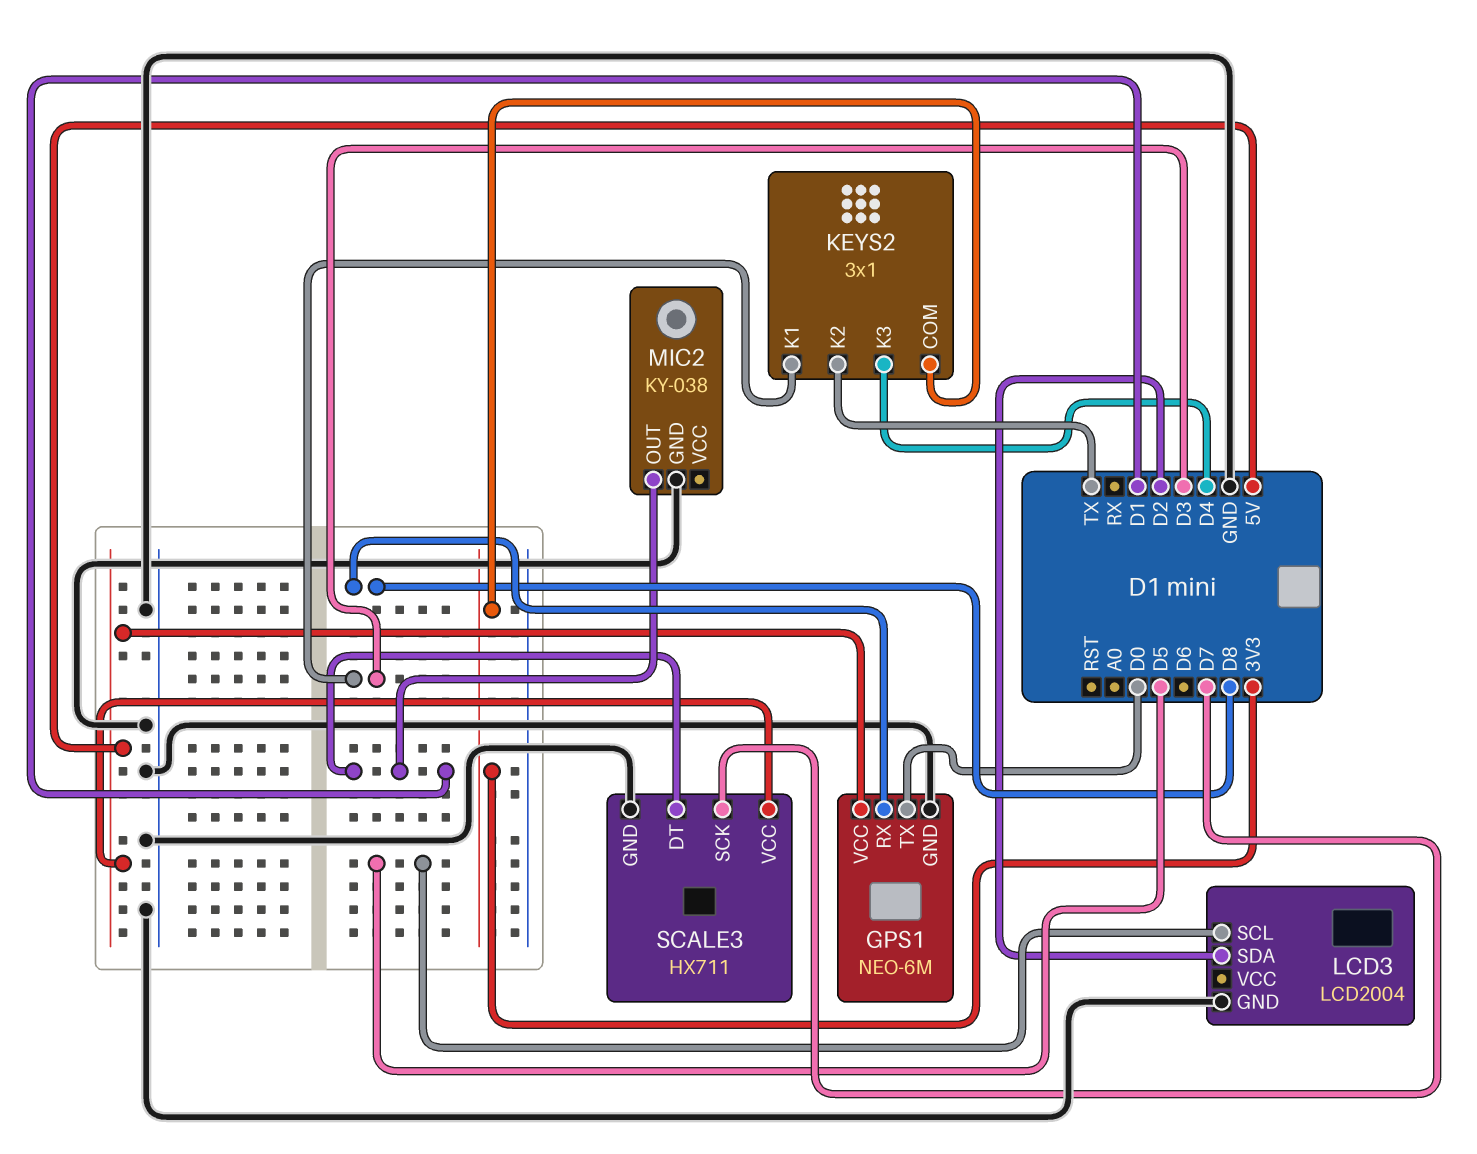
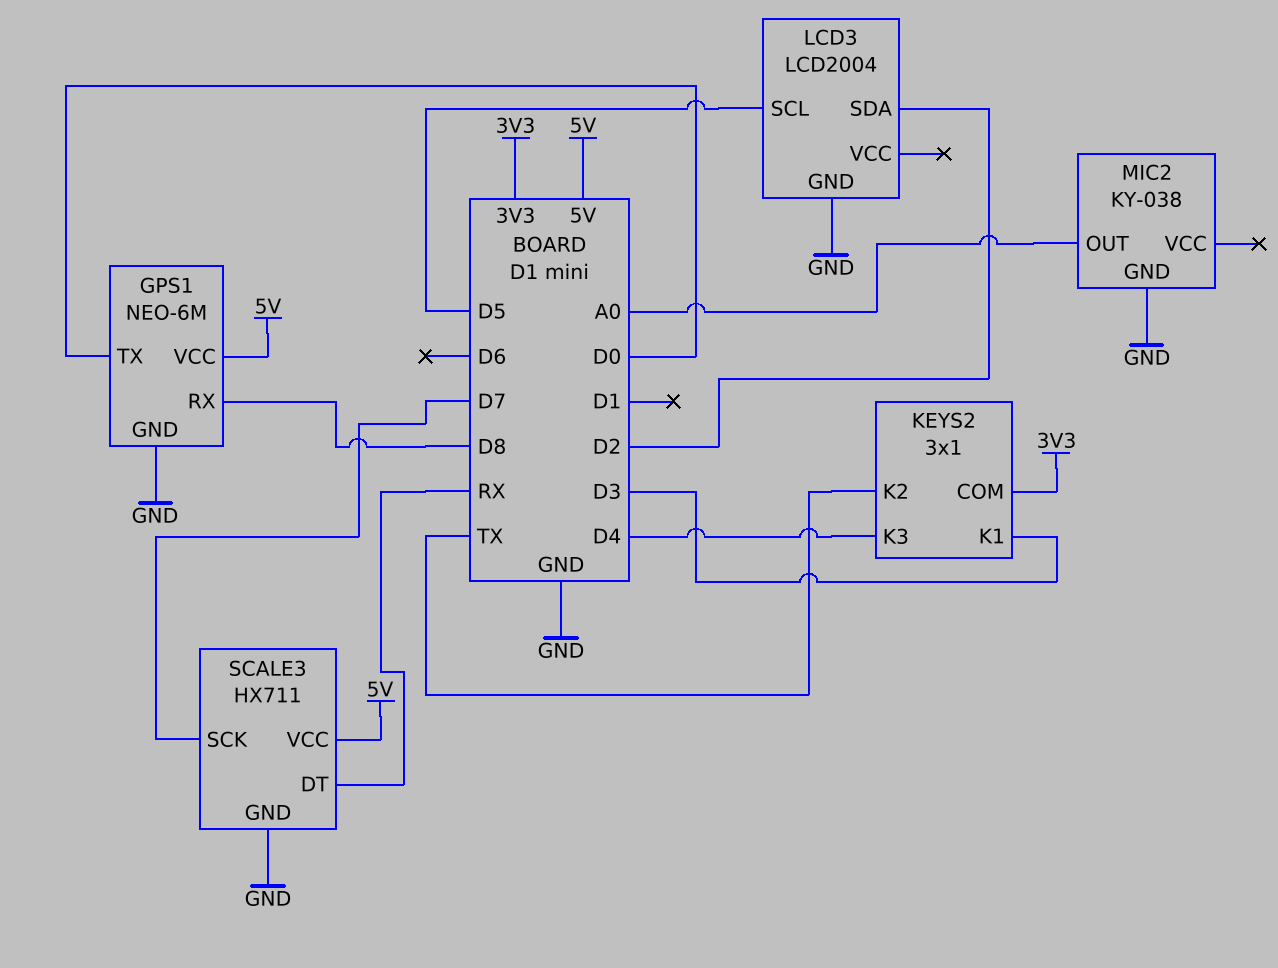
MIC2 pin OUT: D1 -> A0
SCALE3 pin DT: D1 -> RX

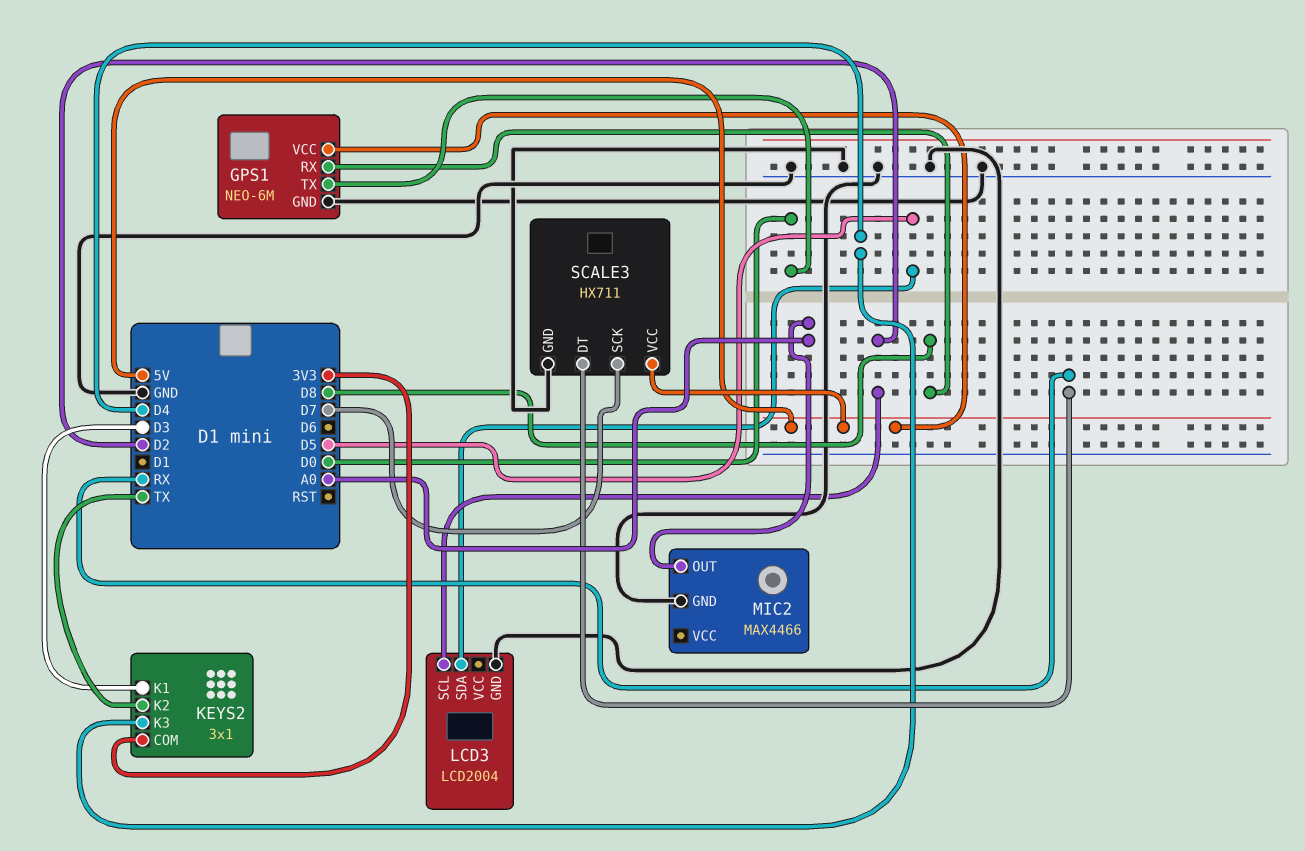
LCD3 pin SCL: D5 -> D2
LCD3 pin SDA: D2 -> D5
MIC2: KY-038 -> MAX4466

